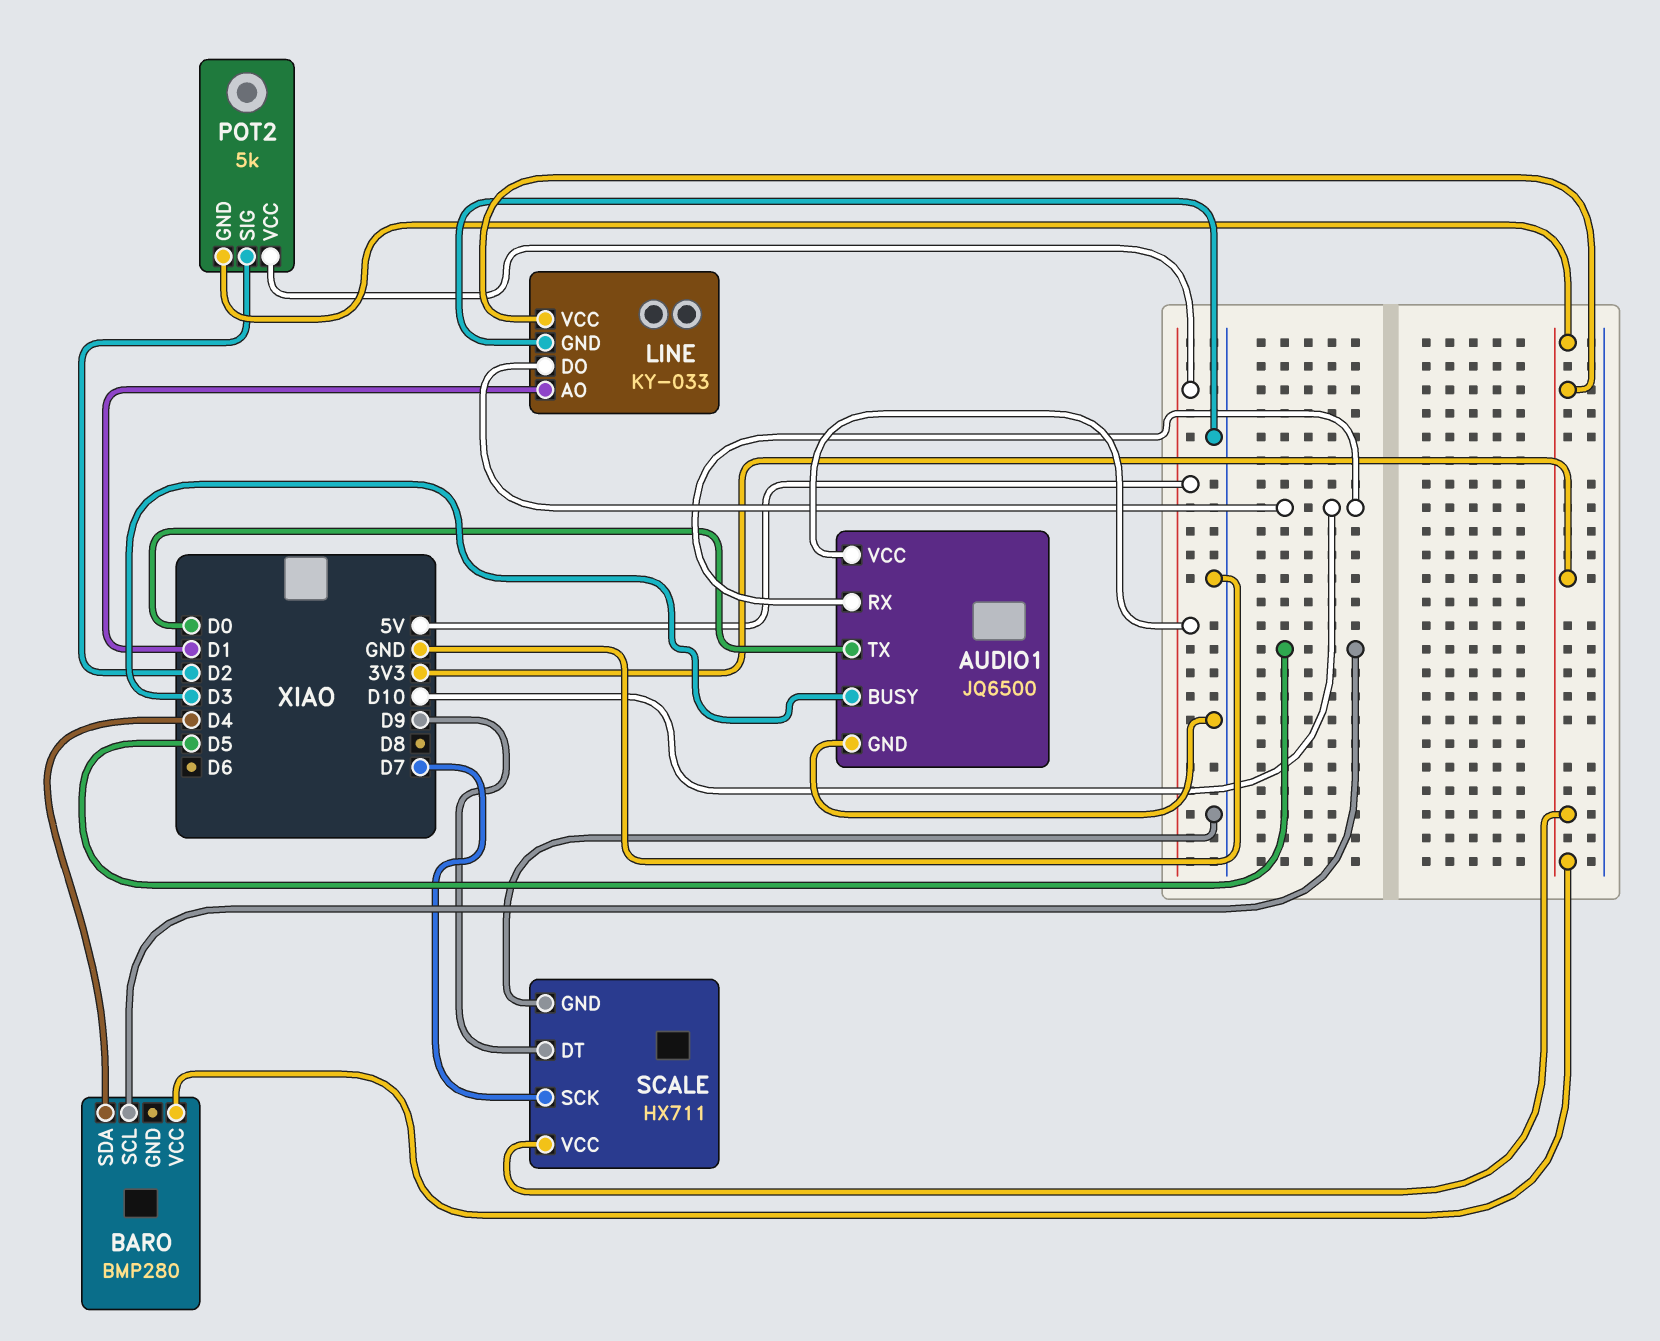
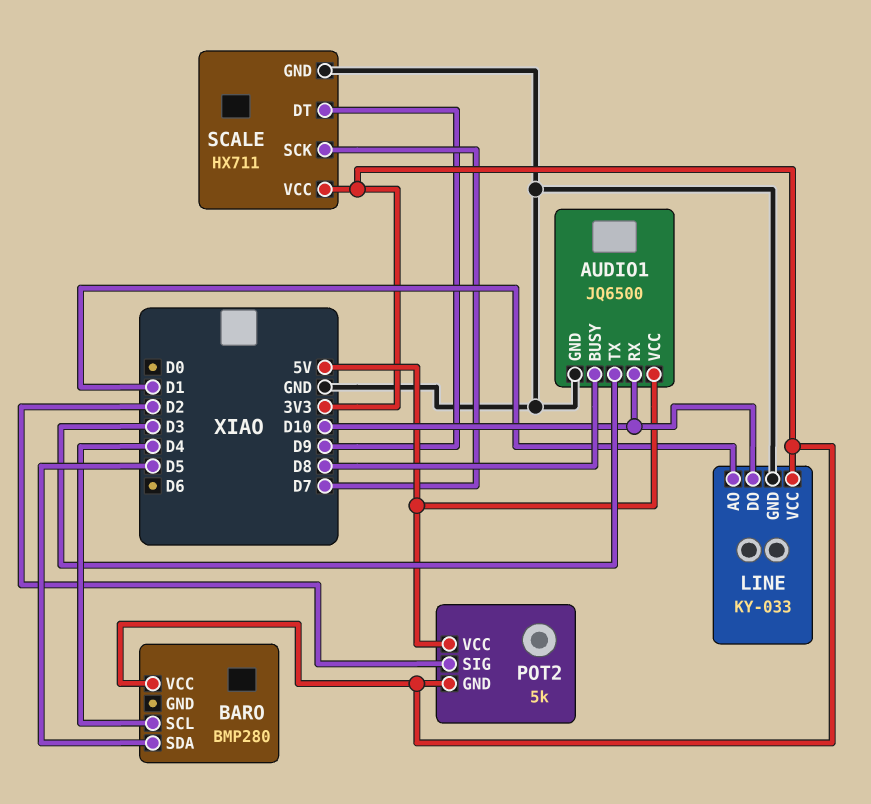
AUDIO1 pin BUSY: D3 -> D8
AUDIO1 pin TX: D0 -> D3
BARO pin SCL: D5 -> D4
BARO pin SDA: D4 -> D5

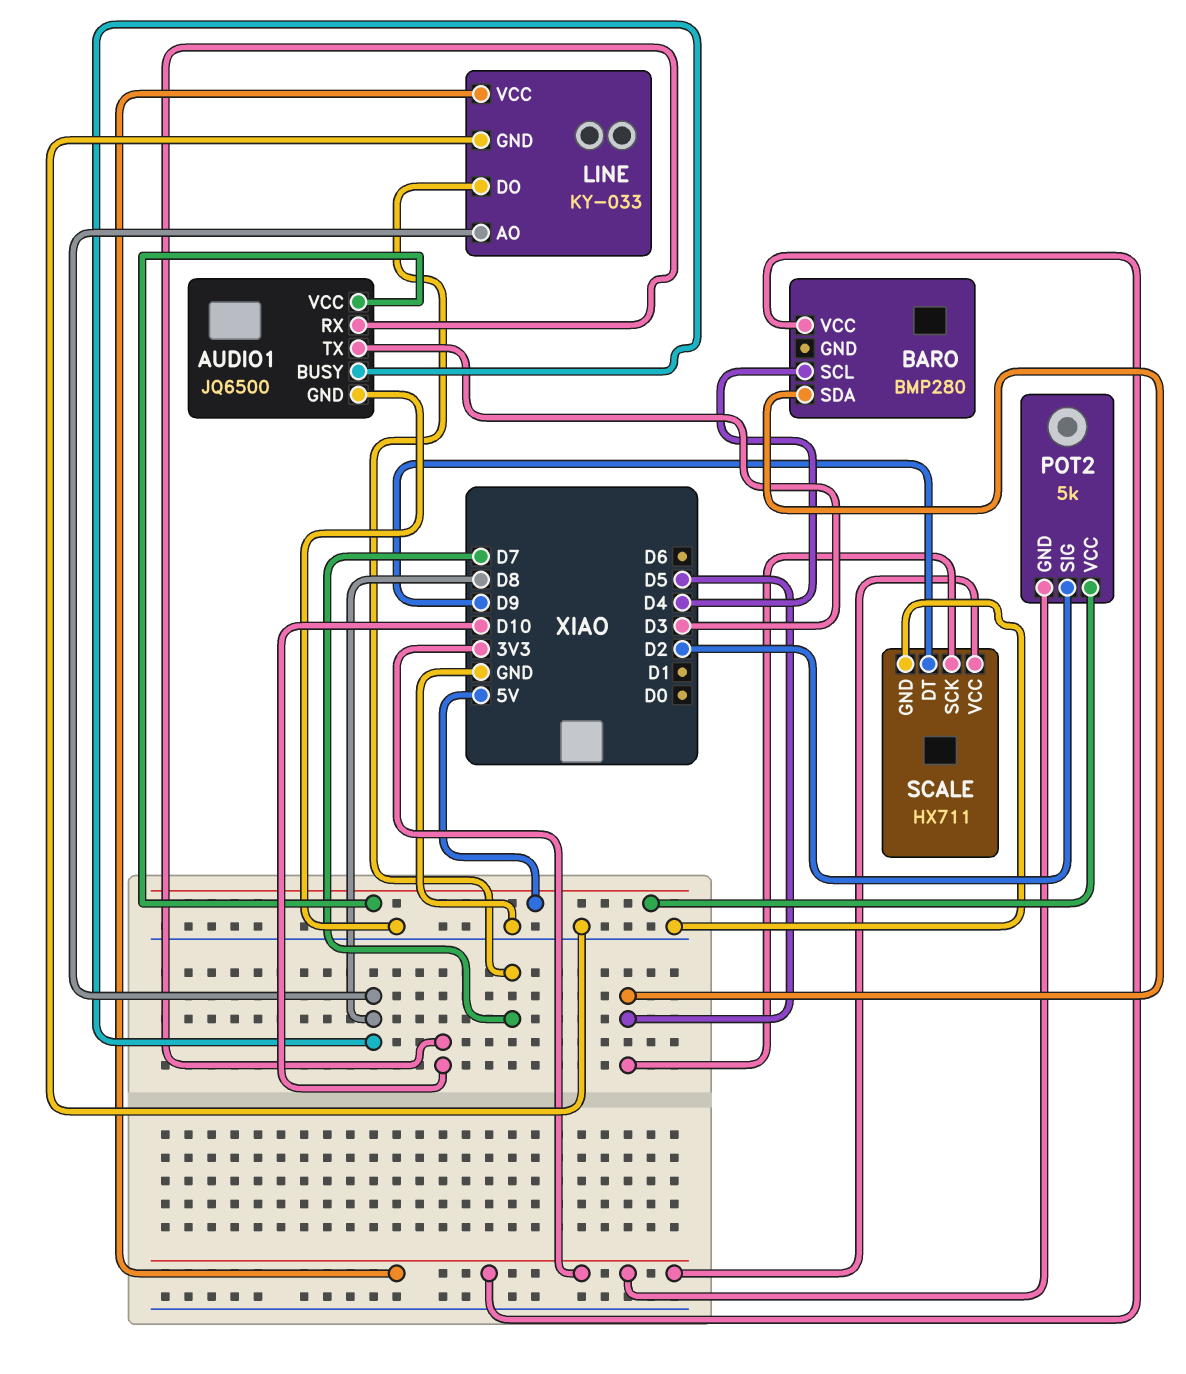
LINE pin AO: D1 -> D8
LINE pin DO: D10 -> D7
SCALE pin SCK: D7 -> D5

